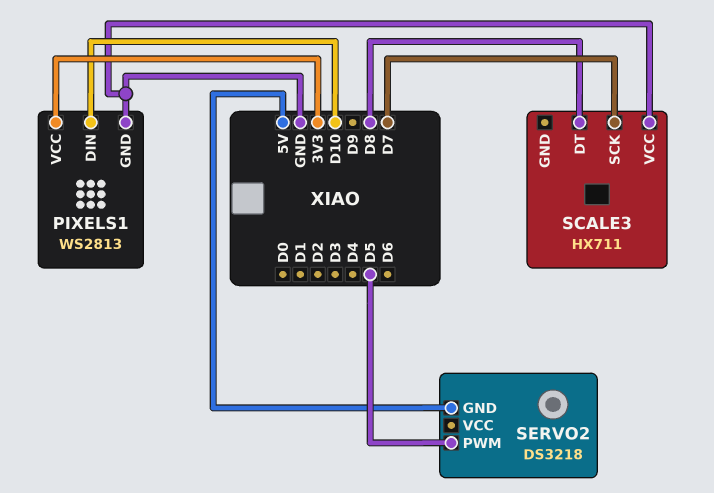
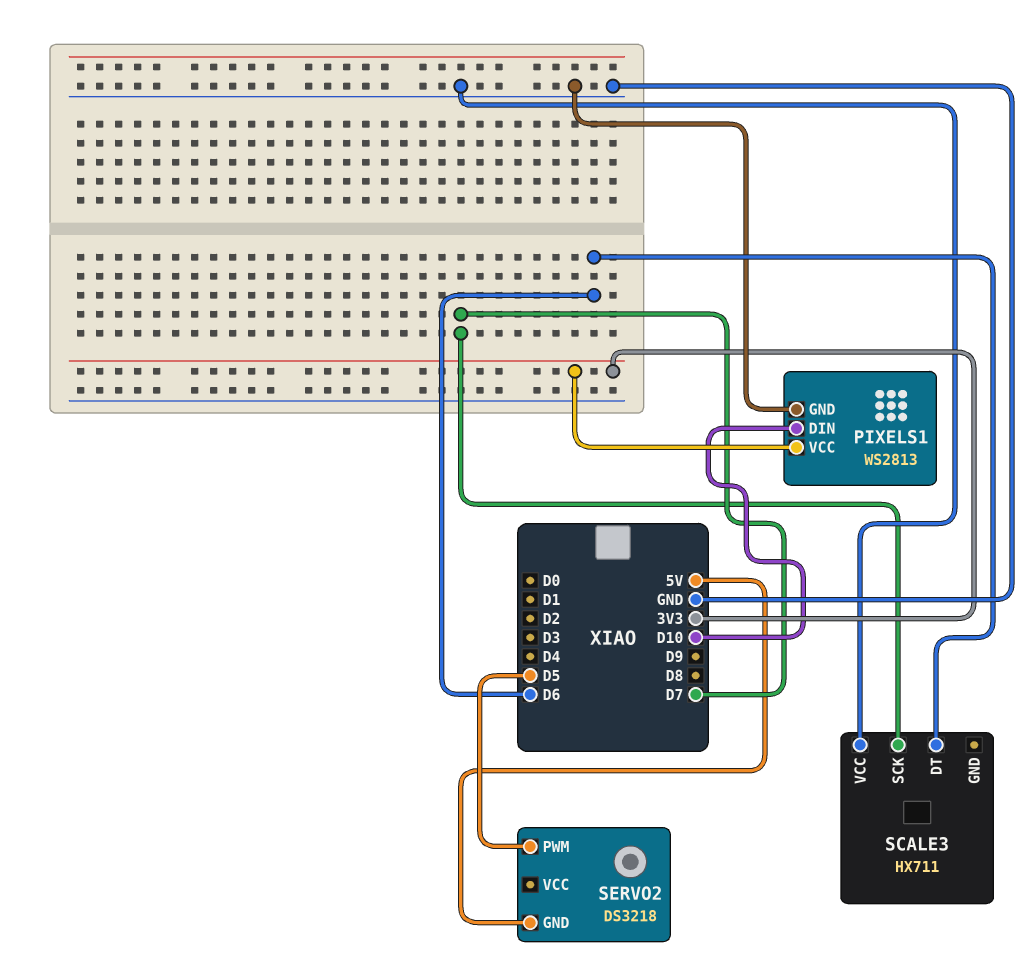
SCALE3 pin DT: D8 -> D6

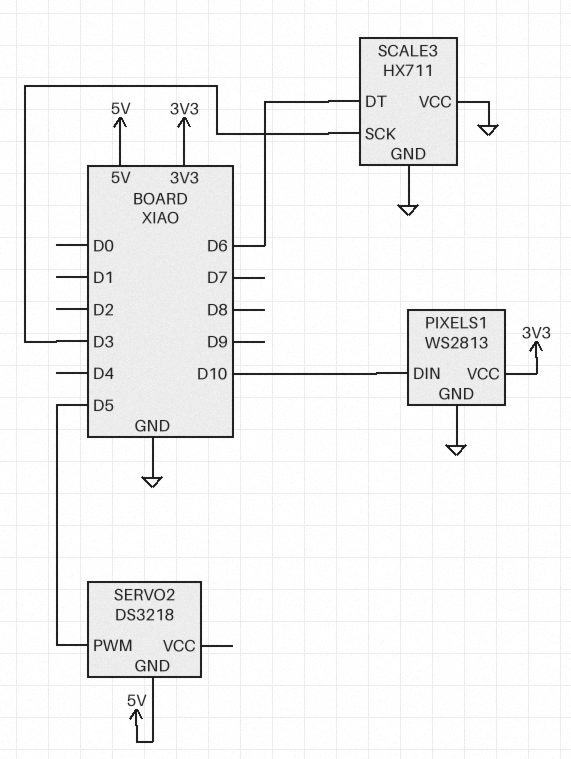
SCALE3 pin GND: none -> GND
SCALE3 pin SCK: D7 -> D3

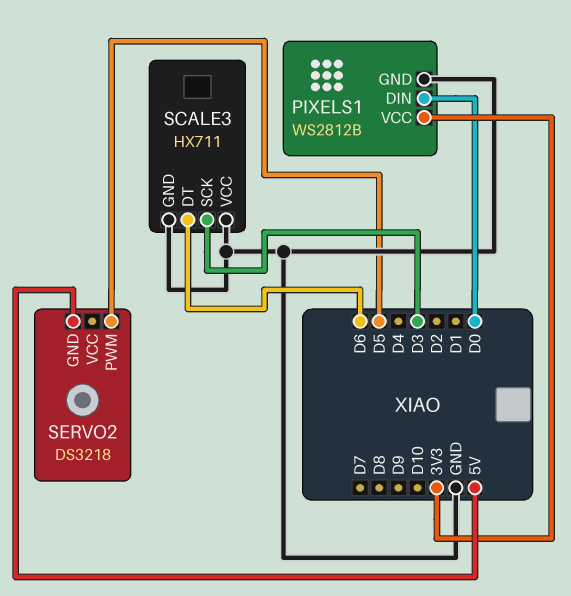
PIXELS1: WS2813 -> WS2812B
PIXELS1 pin DIN: D10 -> D0

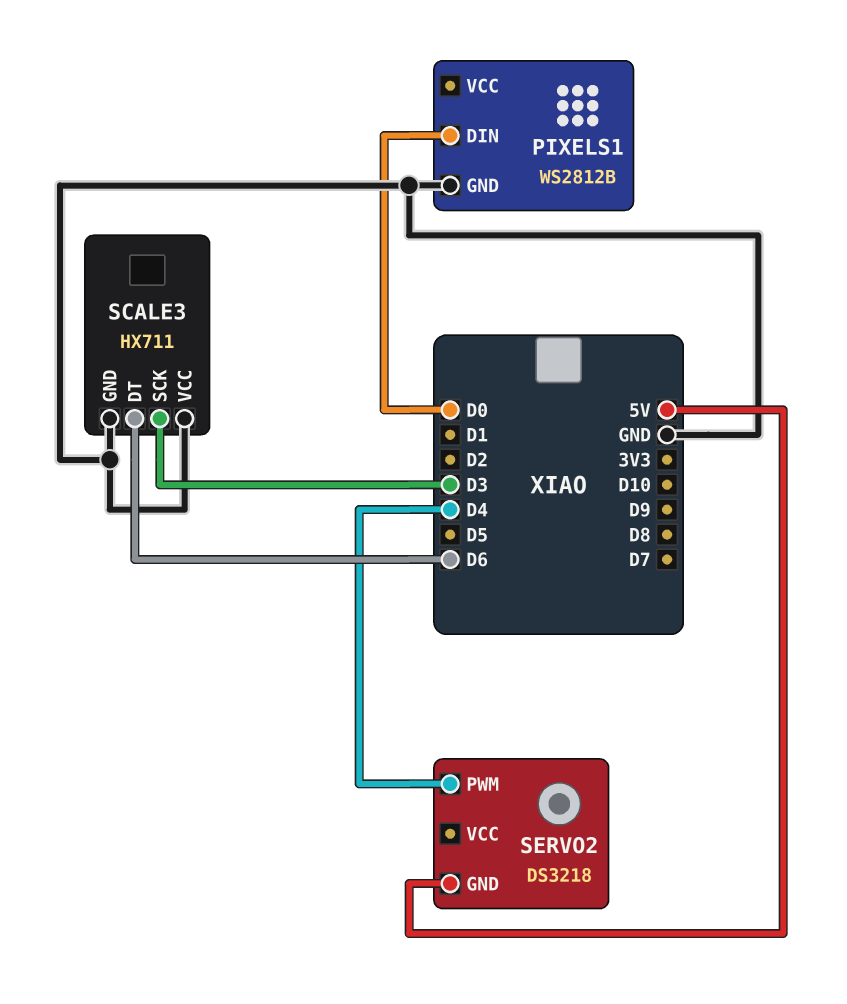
PIXELS1 pin VCC: 3V3 -> none
SERVO2 pin PWM: D5 -> D4

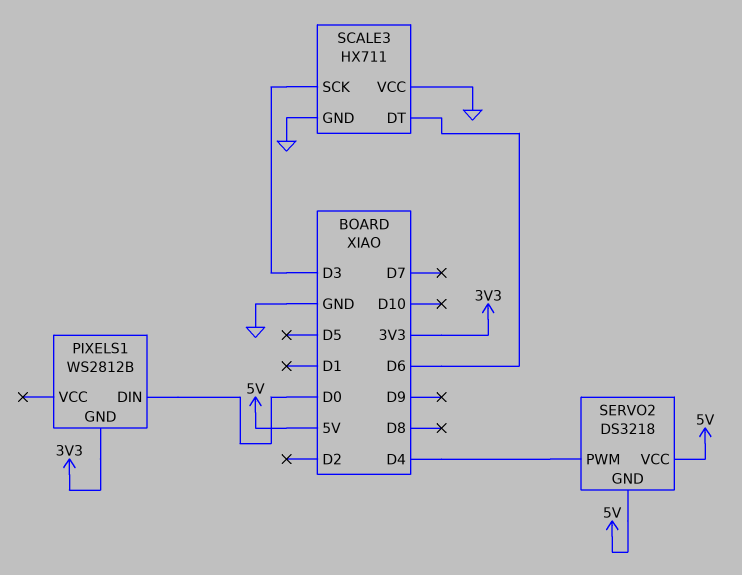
PIXELS1 pin GND: GND -> 3V3
SERVO2 pin VCC: none -> 5V

